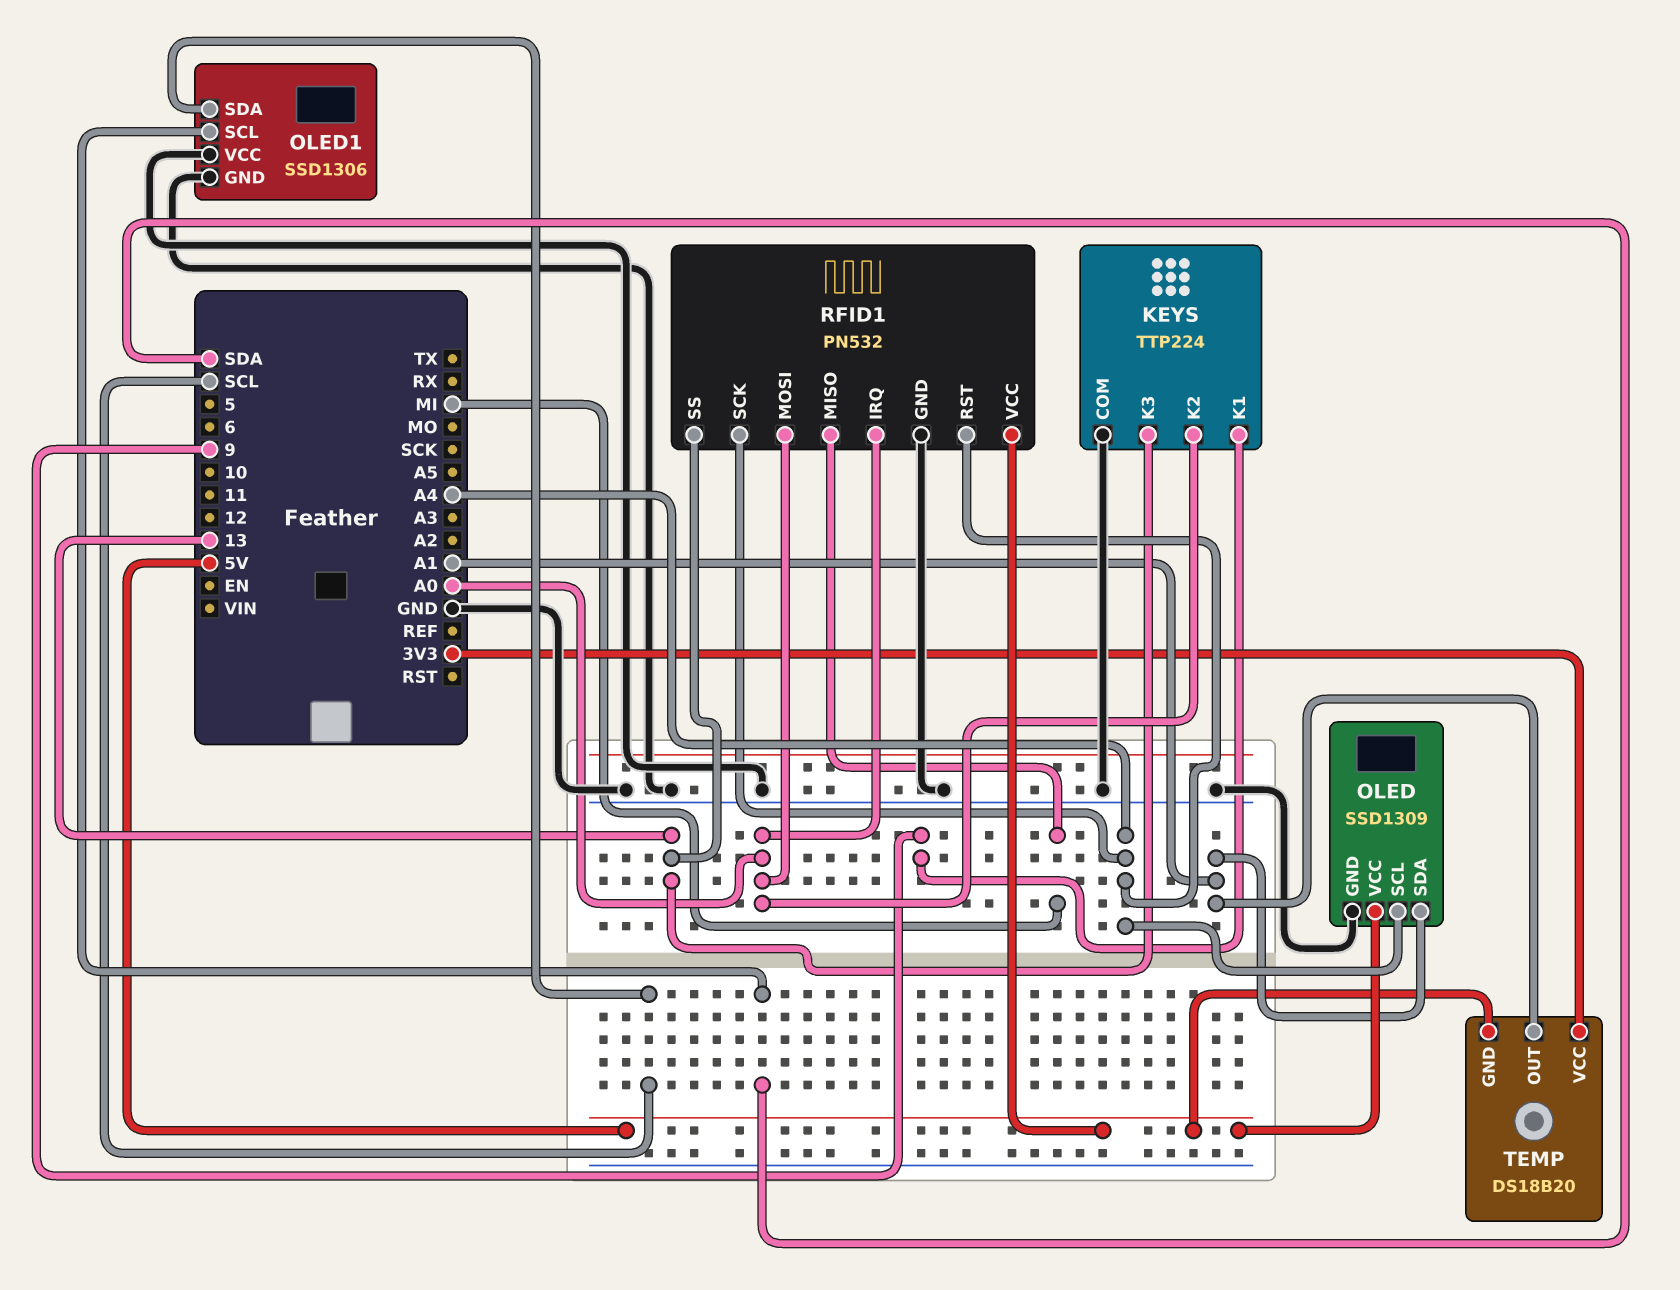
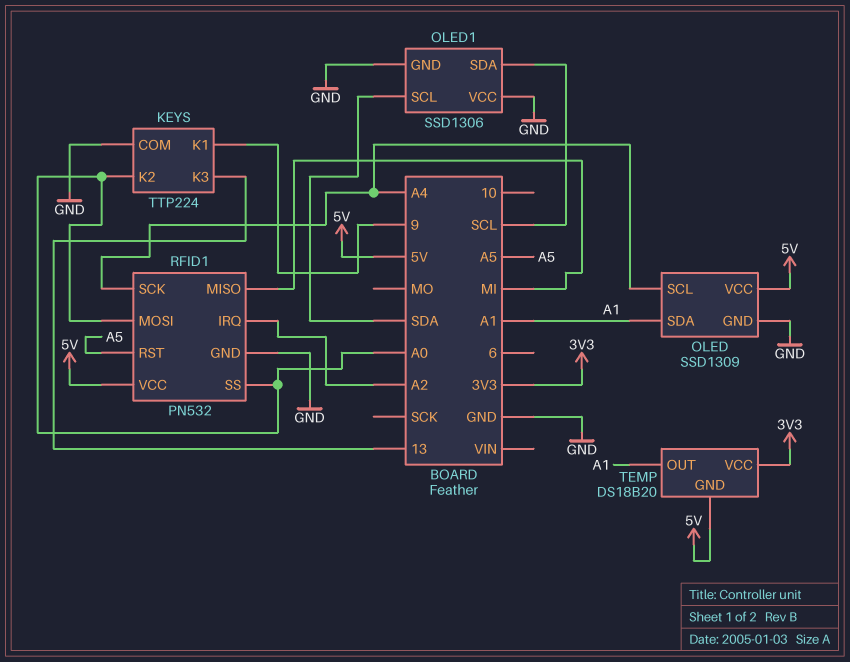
RFID1 pin IRQ: A0 -> A2
RFID1 pin RST: A4 -> A5
RFID1 pin SS: 13 -> A0

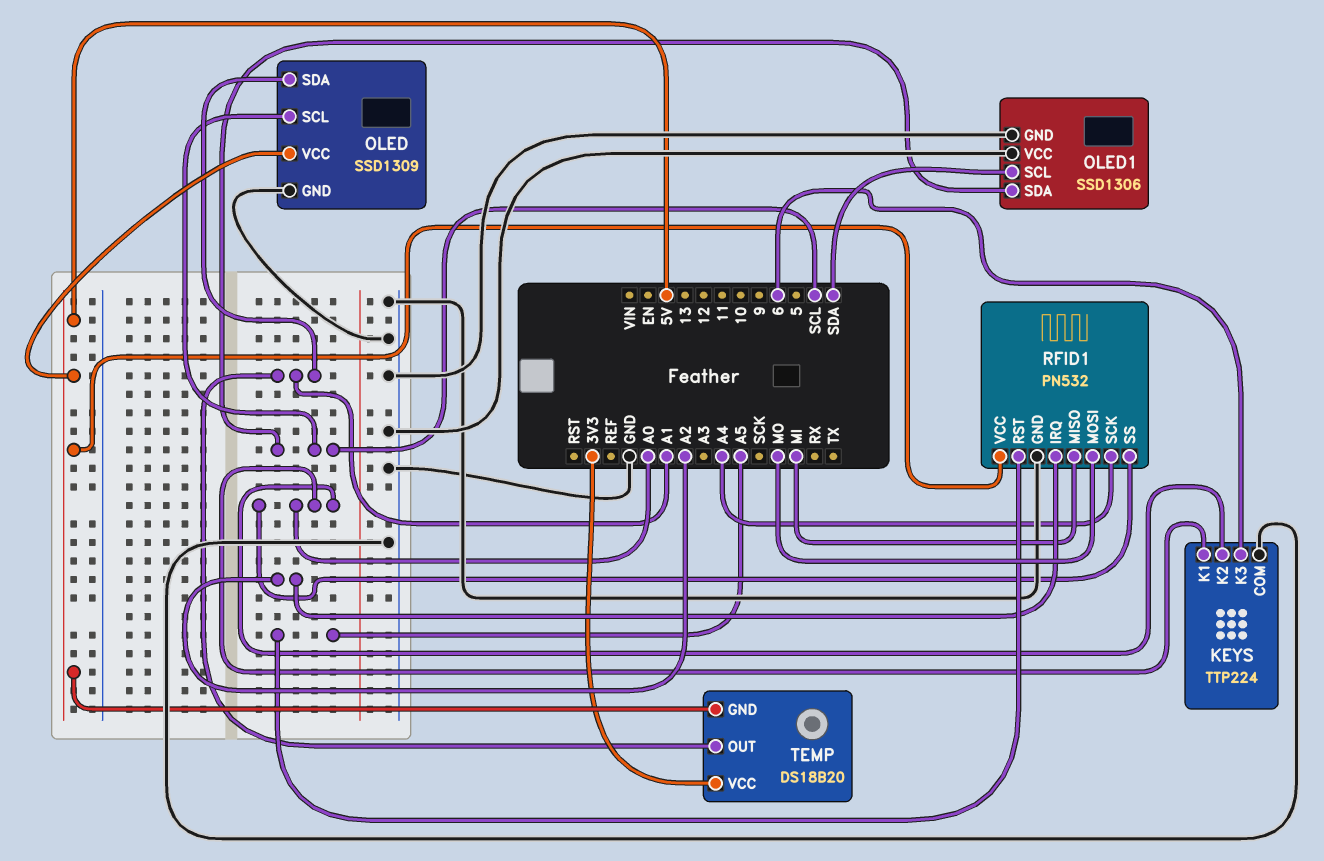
KEYS pin K1: 9 -> A0
KEYS pin K3: 13 -> 6
OLED pin SCL: A4 -> SCL
RFID1 pin MOSI: A0 -> MO

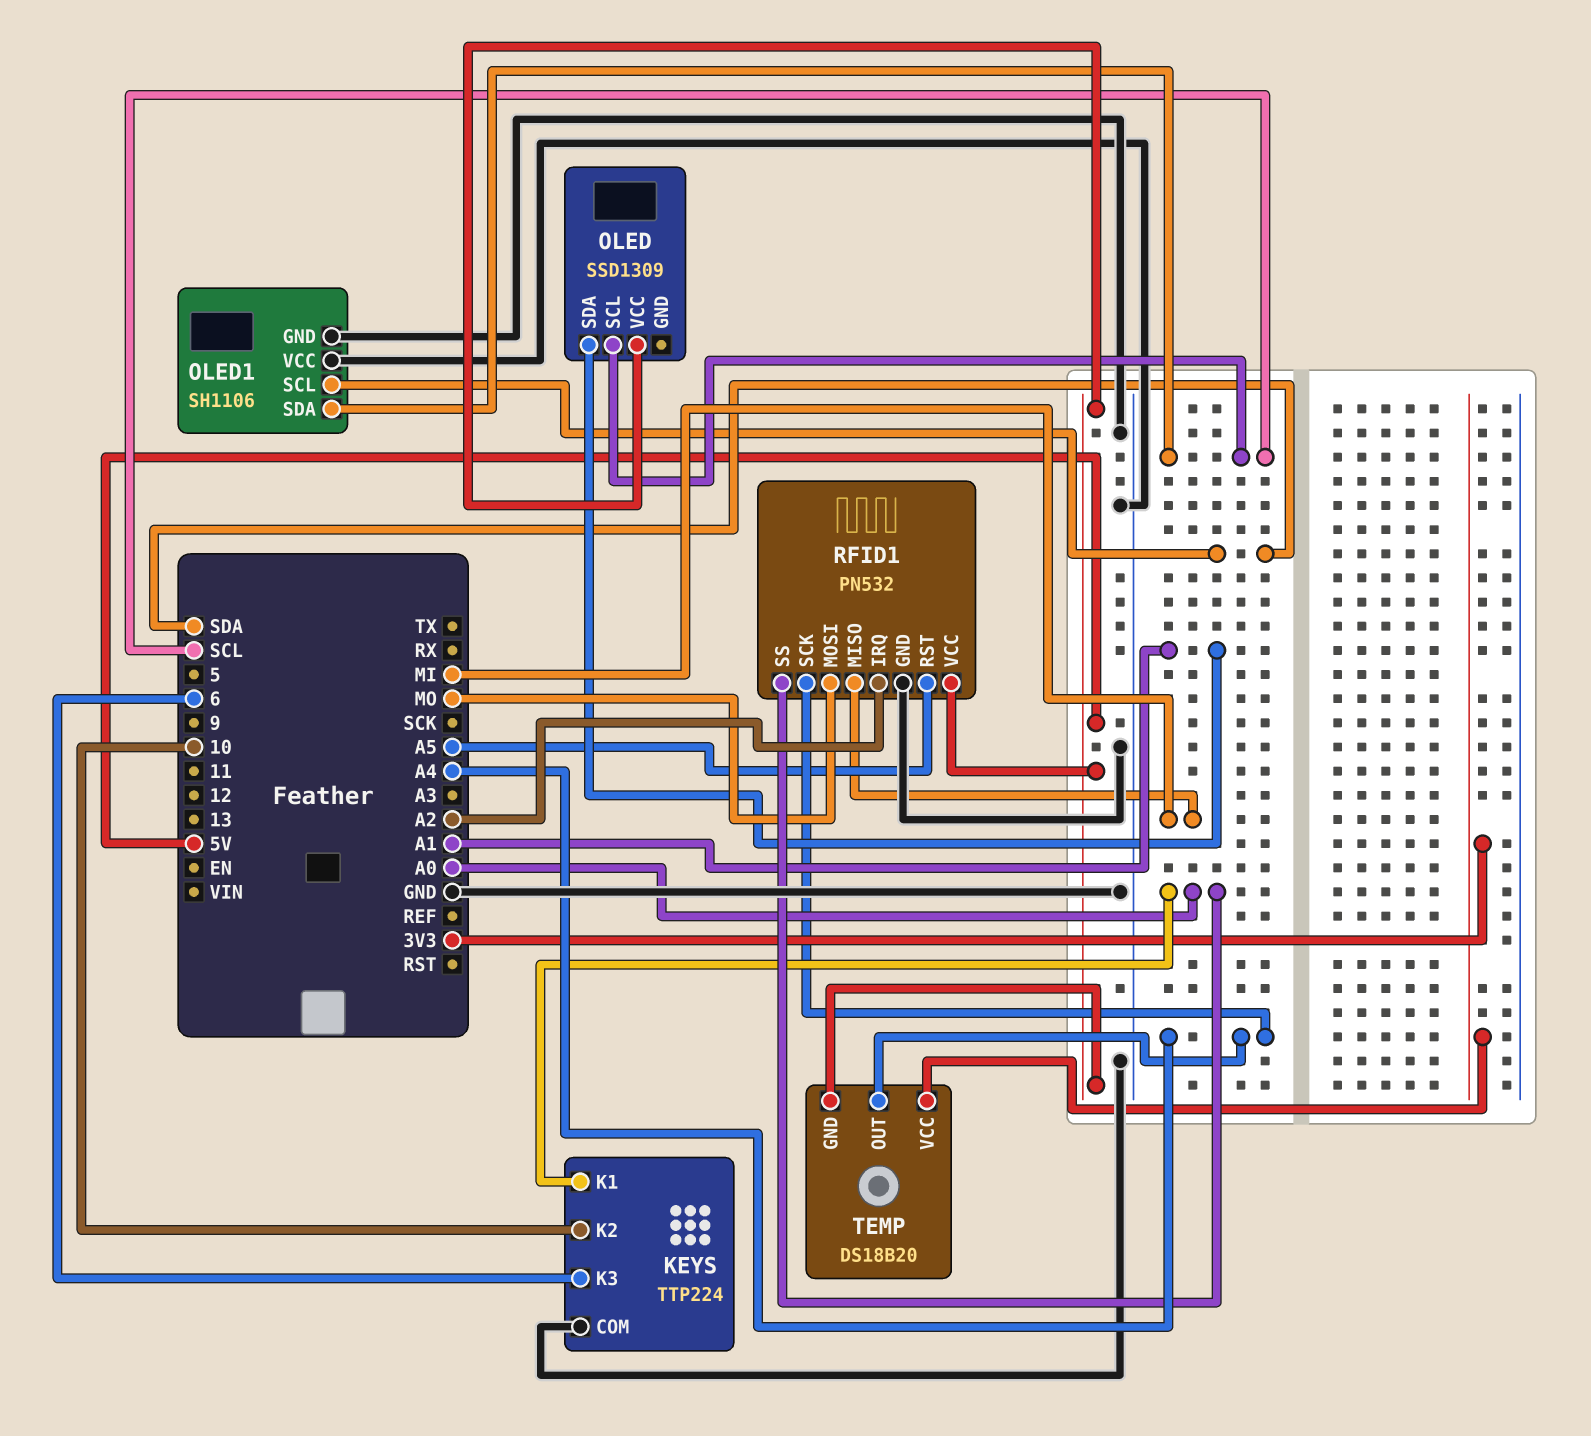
KEYS pin K2: A0 -> 10
OLED pin GND: GND -> none
OLED1: SSD1306 -> SH1106
TEMP pin OUT: A1 -> A4

